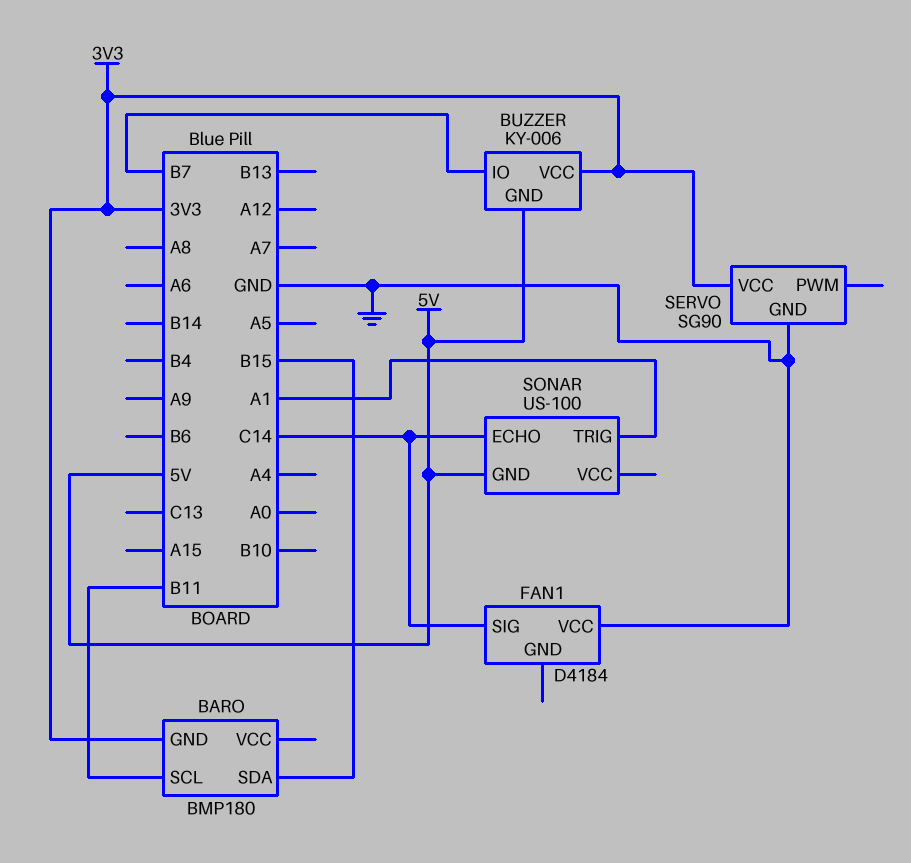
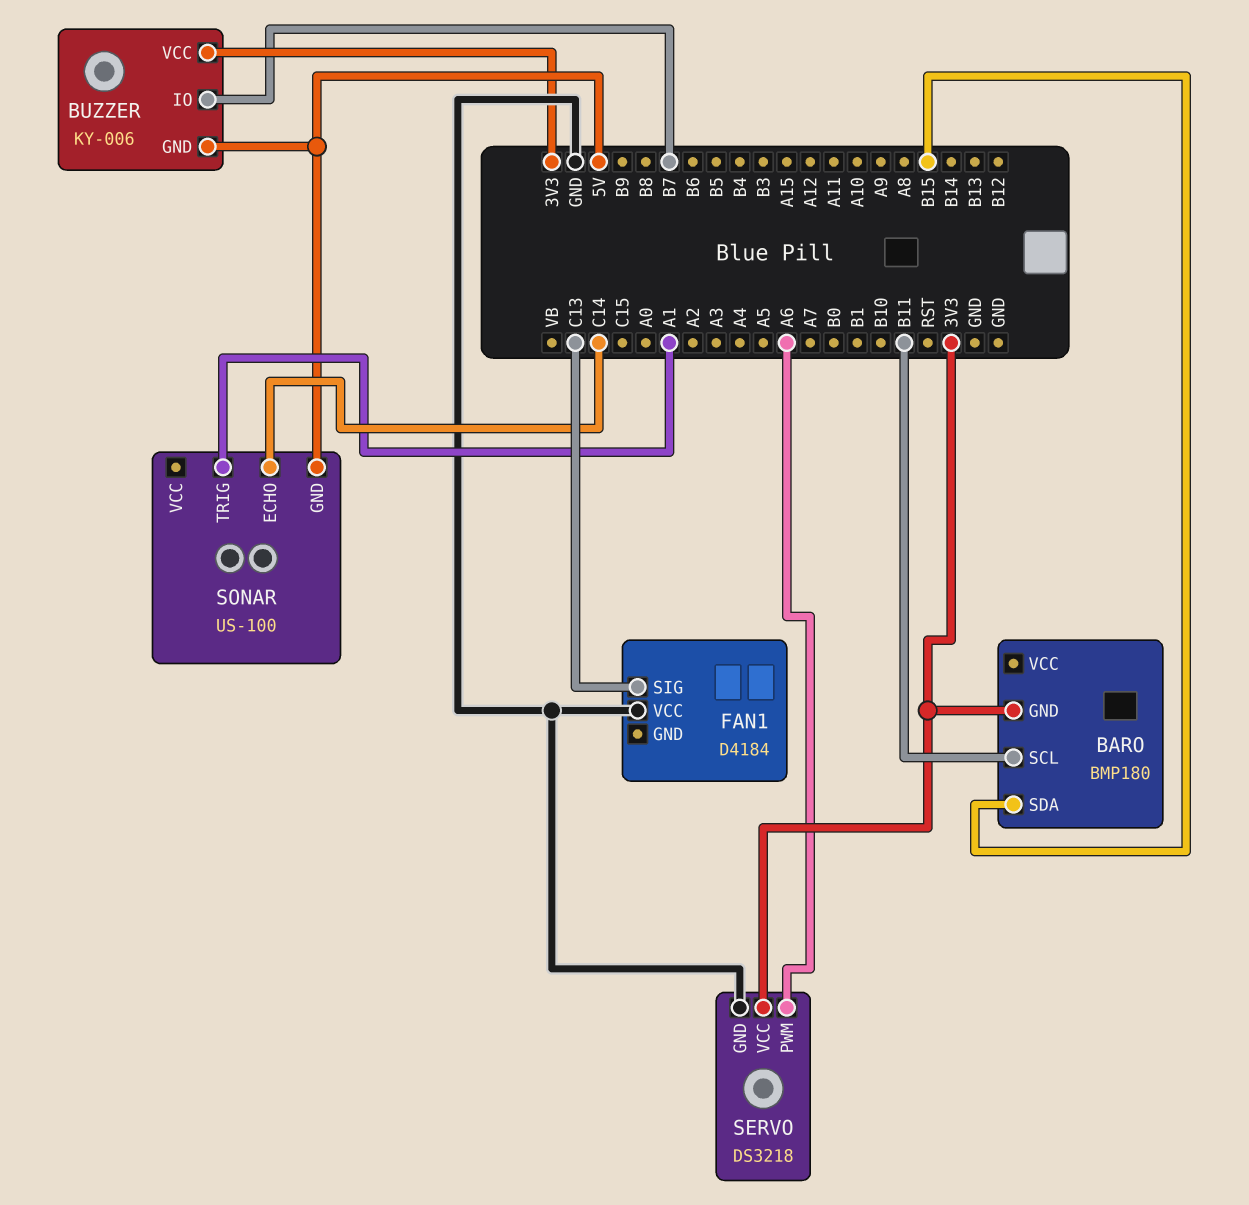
FAN1 pin SIG: C14 -> C13
SERVO: SG90 -> DS3218
SERVO pin PWM: none -> A6

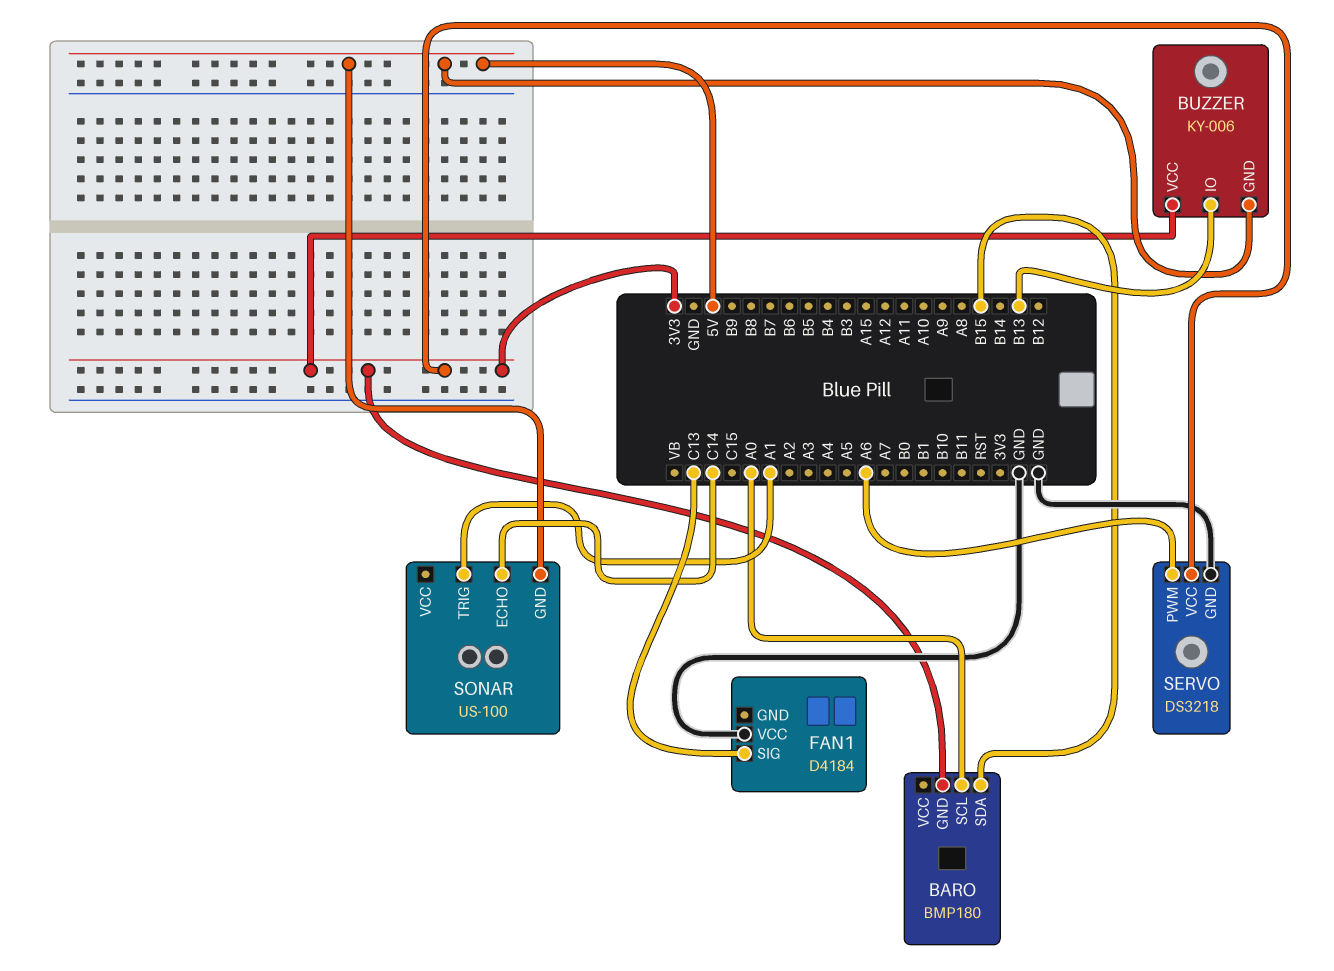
BARO pin SCL: B11 -> A0
BUZZER pin IO: B7 -> B13

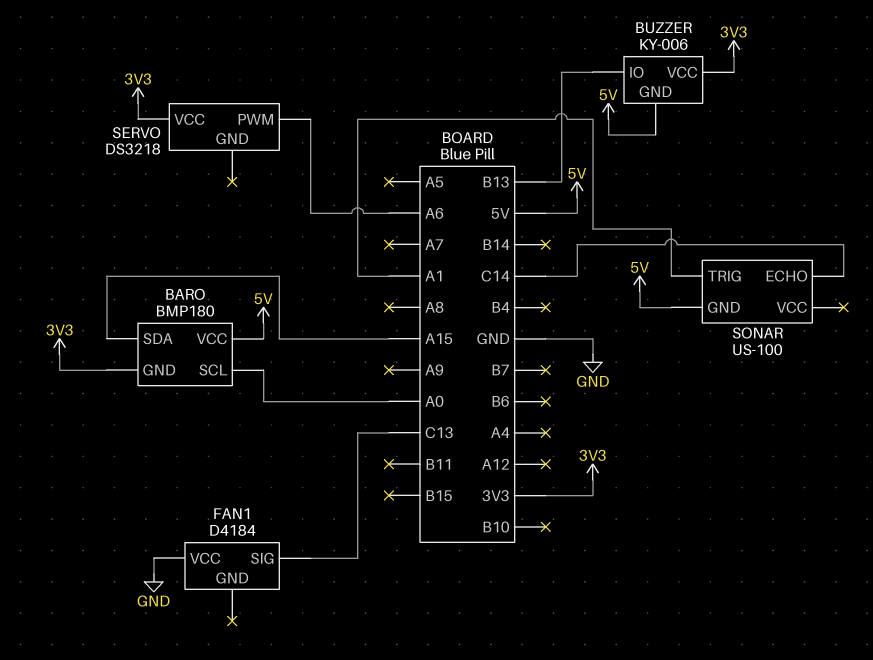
BARO pin SDA: B15 -> A15
BARO pin VCC: none -> 5V
SERVO pin GND: GND -> none

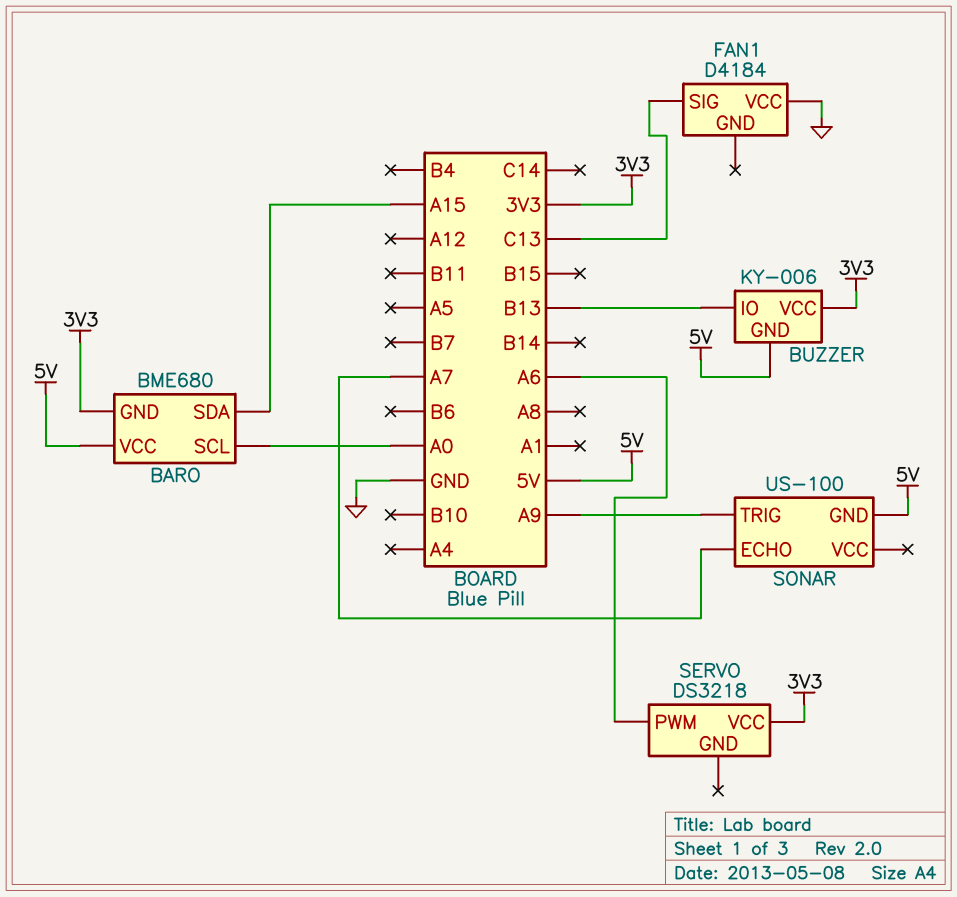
BARO: BMP180 -> BME680
SONAR pin ECHO: C14 -> A7
SONAR pin TRIG: A1 -> A9

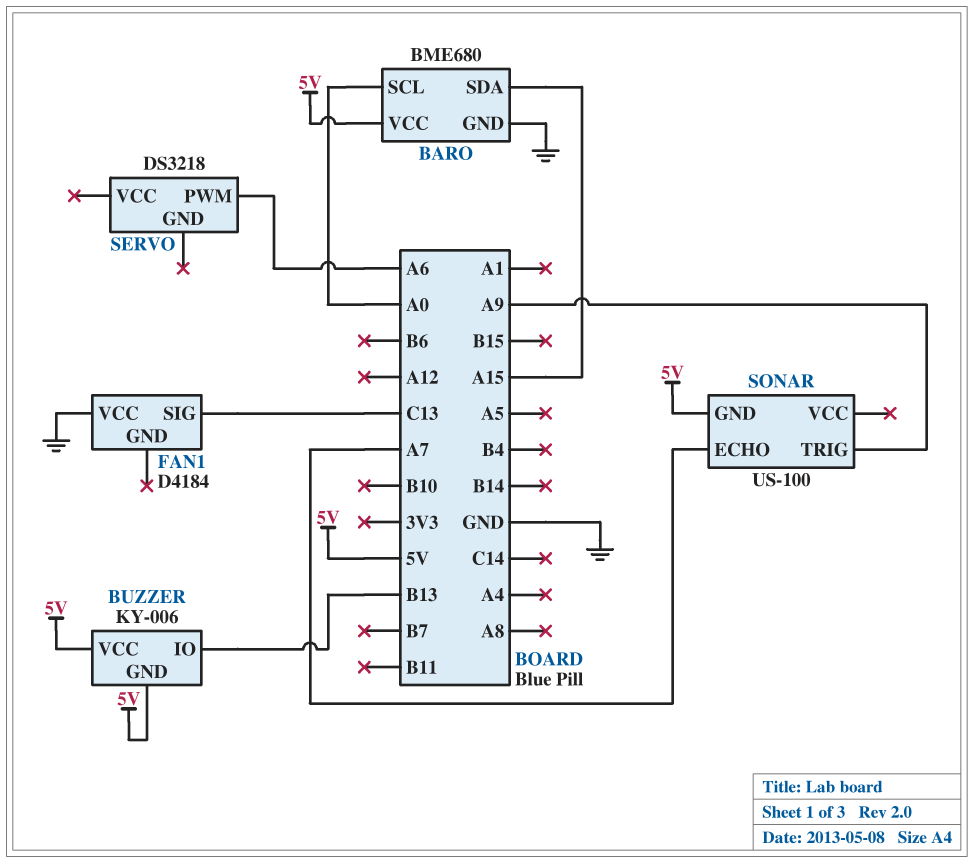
BARO pin GND: 3V3 -> GND
BUZZER pin VCC: 3V3 -> 5V
SERVO pin VCC: 3V3 -> none

